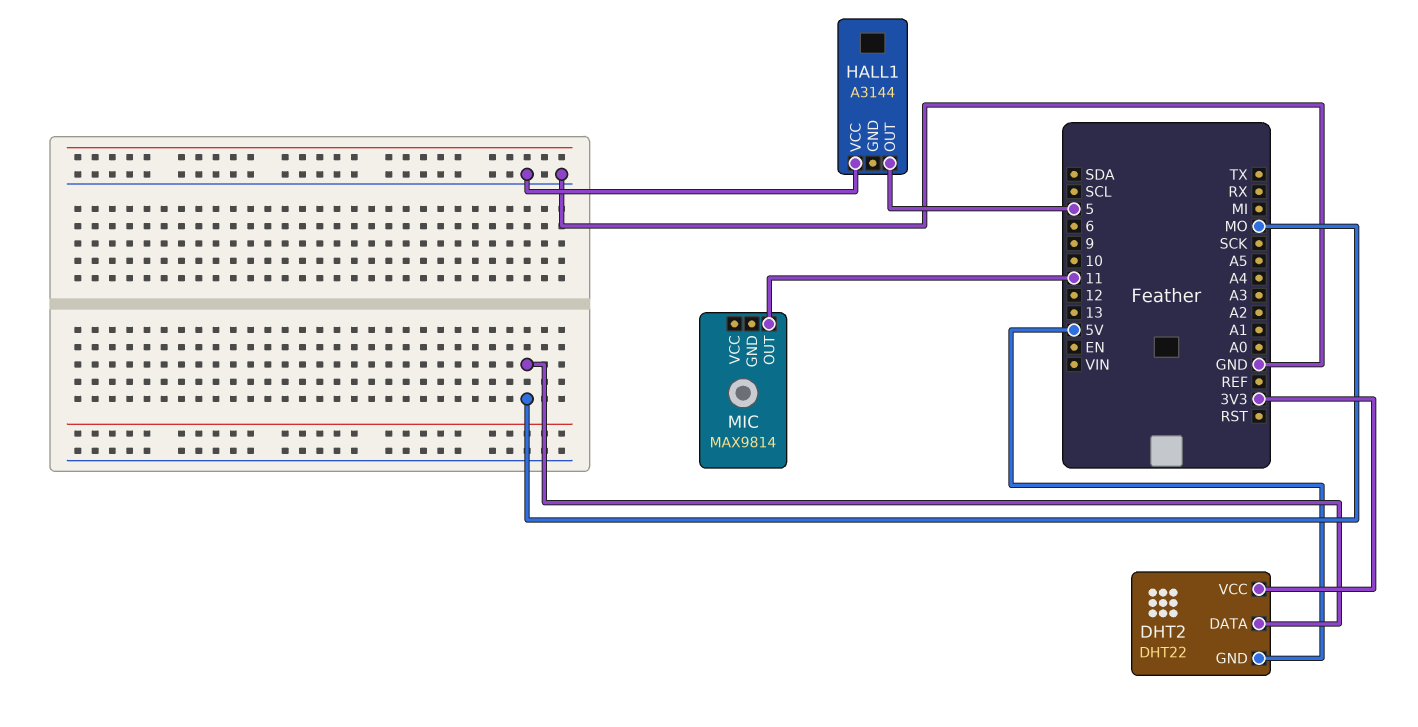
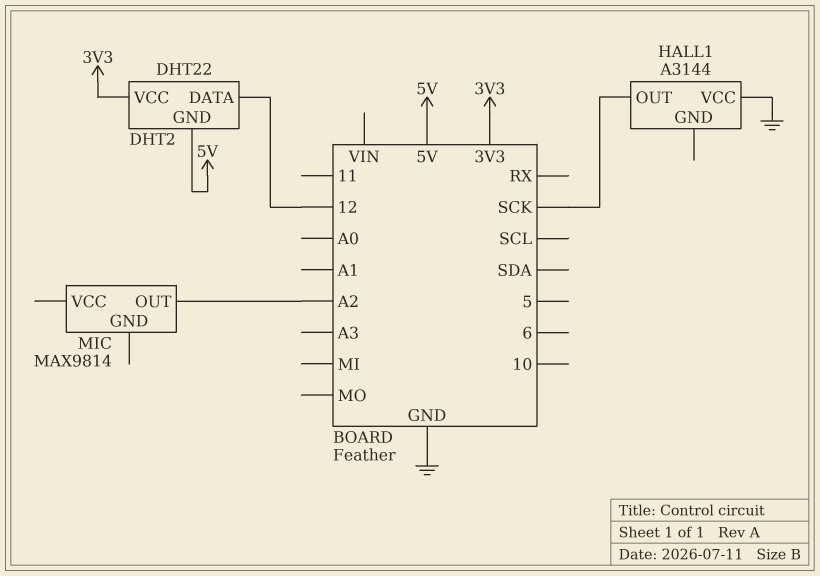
DHT2 pin DATA: MO -> 12
HALL1 pin OUT: 5 -> SCK
MIC pin OUT: 11 -> A2

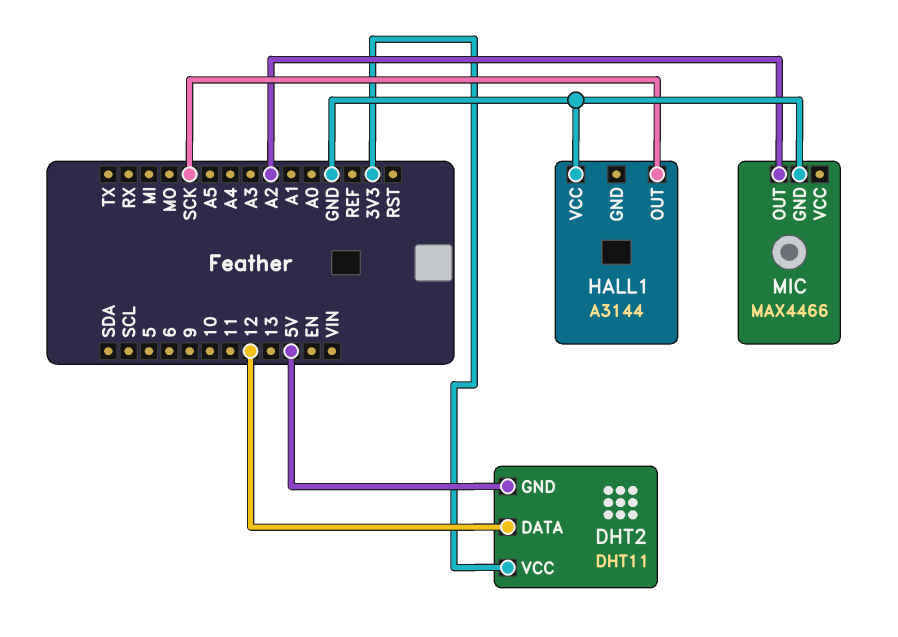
DHT2: DHT22 -> DHT11
MIC: MAX9814 -> MAX4466
MIC pin GND: none -> GND

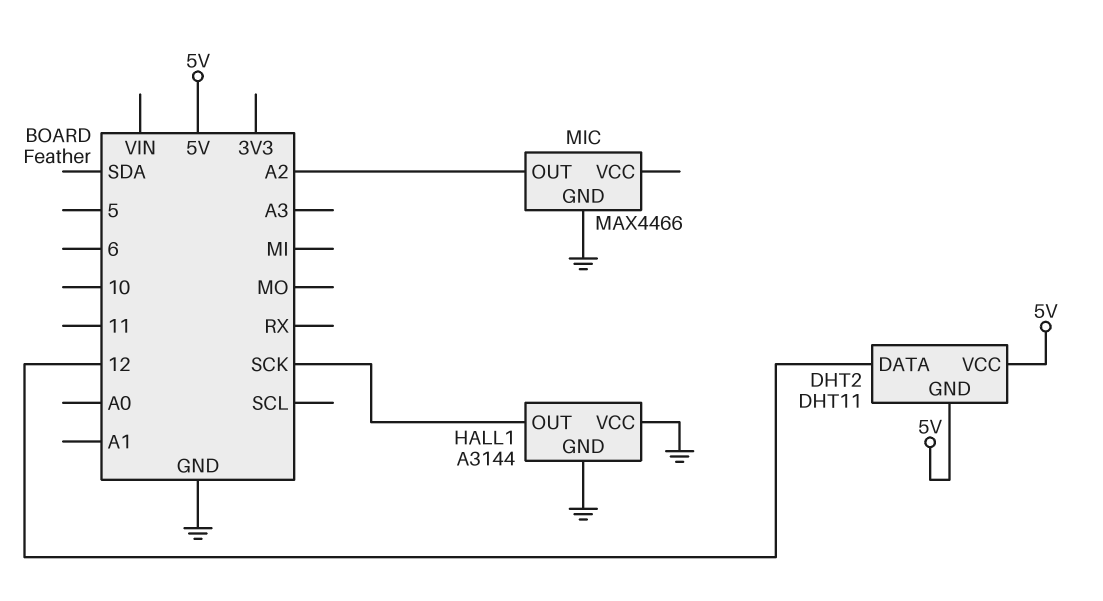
DHT2 pin VCC: 3V3 -> 5V
HALL1 pin GND: none -> GND

